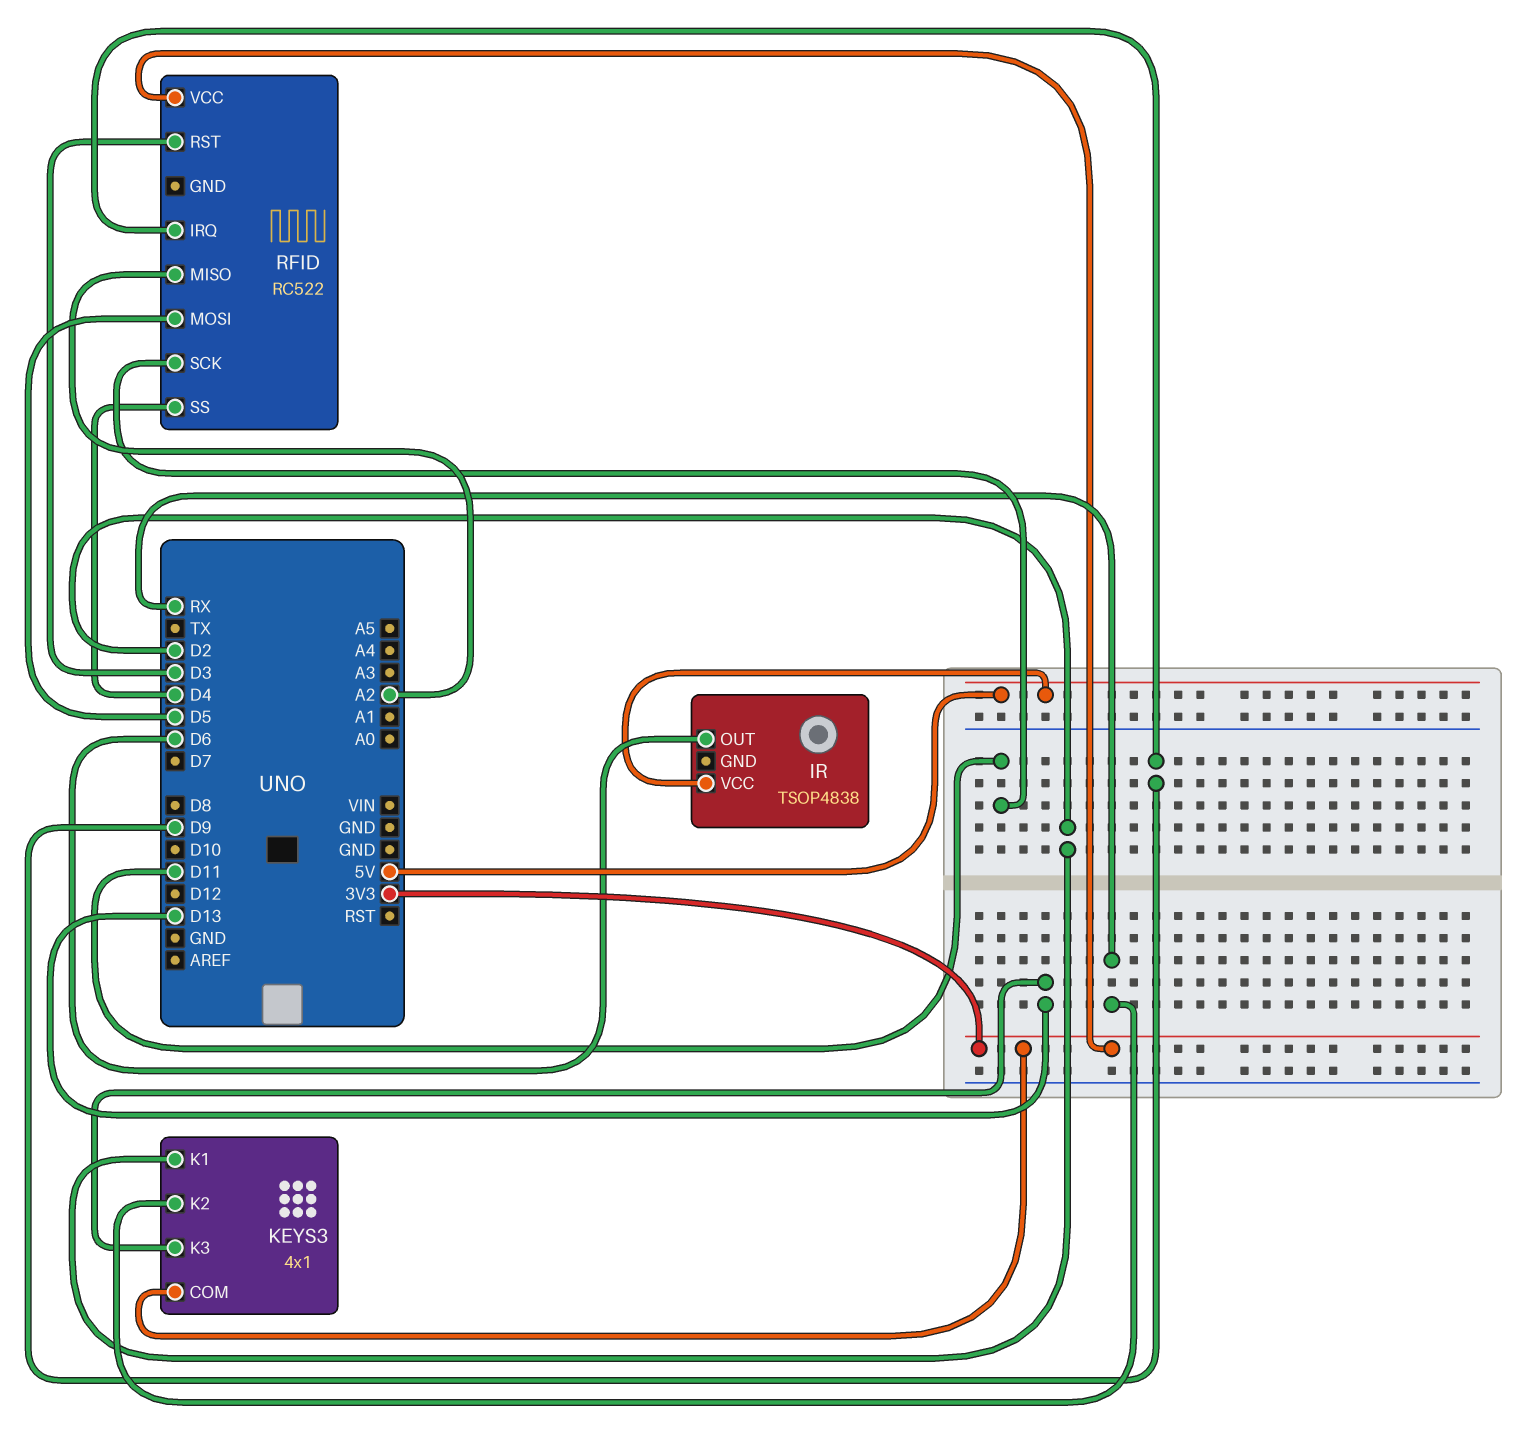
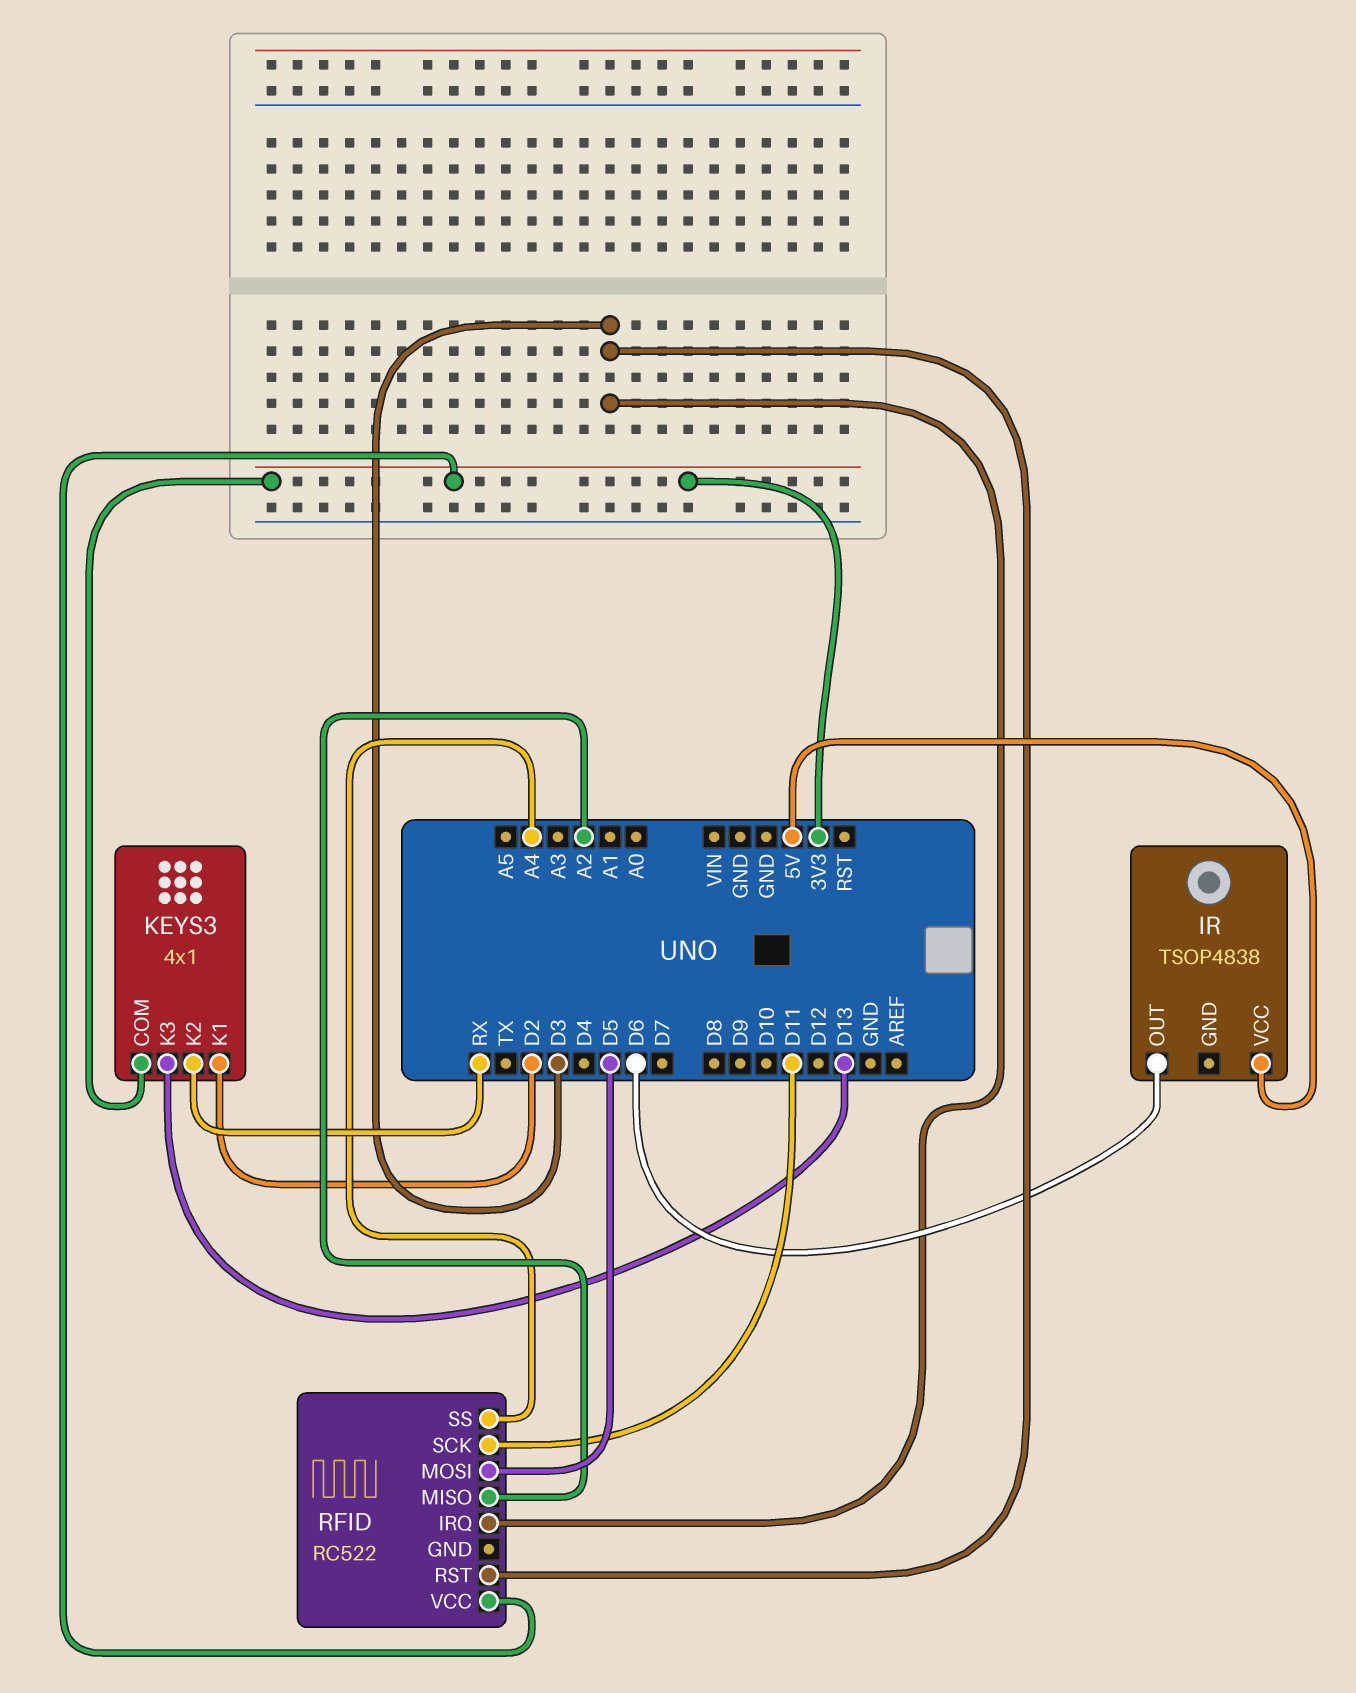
RFID pin IRQ: D9 -> D3
RFID pin SS: D4 -> A4

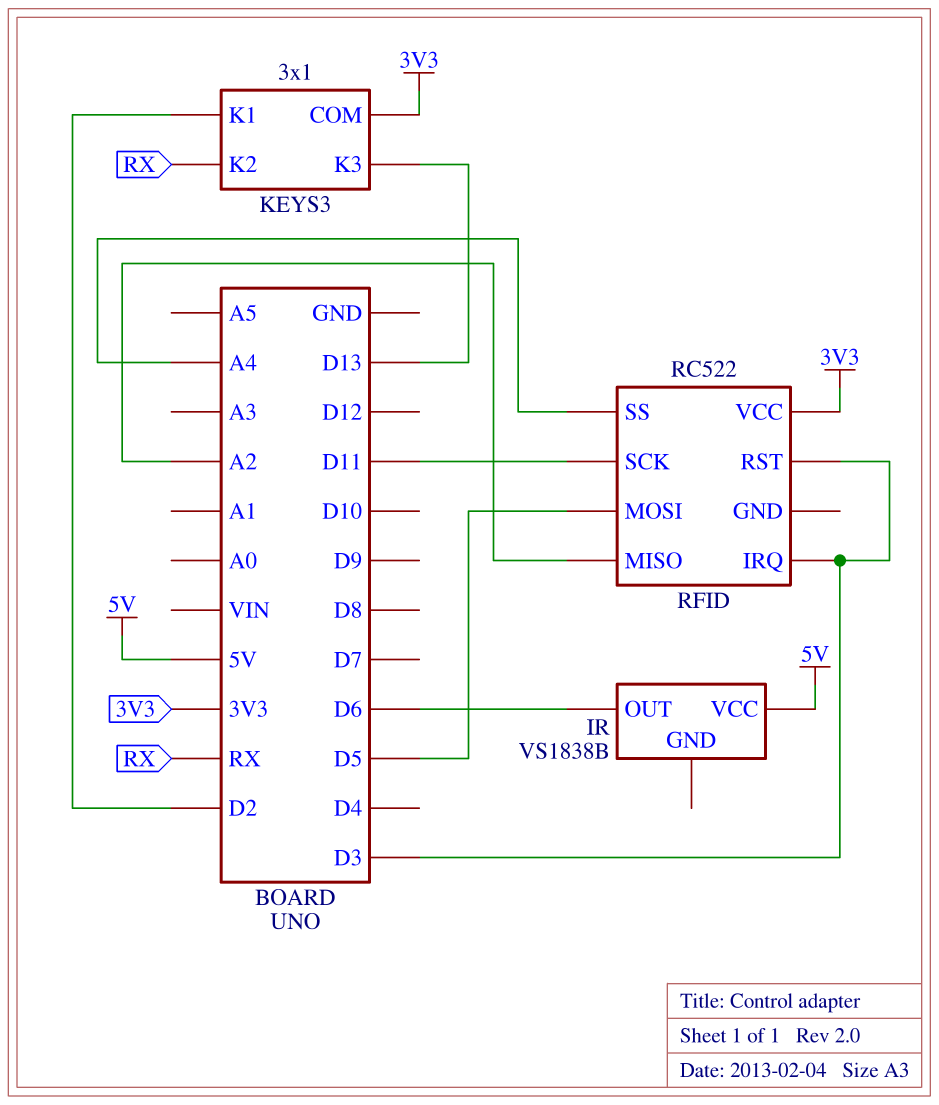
IR: TSOP4838 -> VS1838B
KEYS3: 4x1 -> 3x1

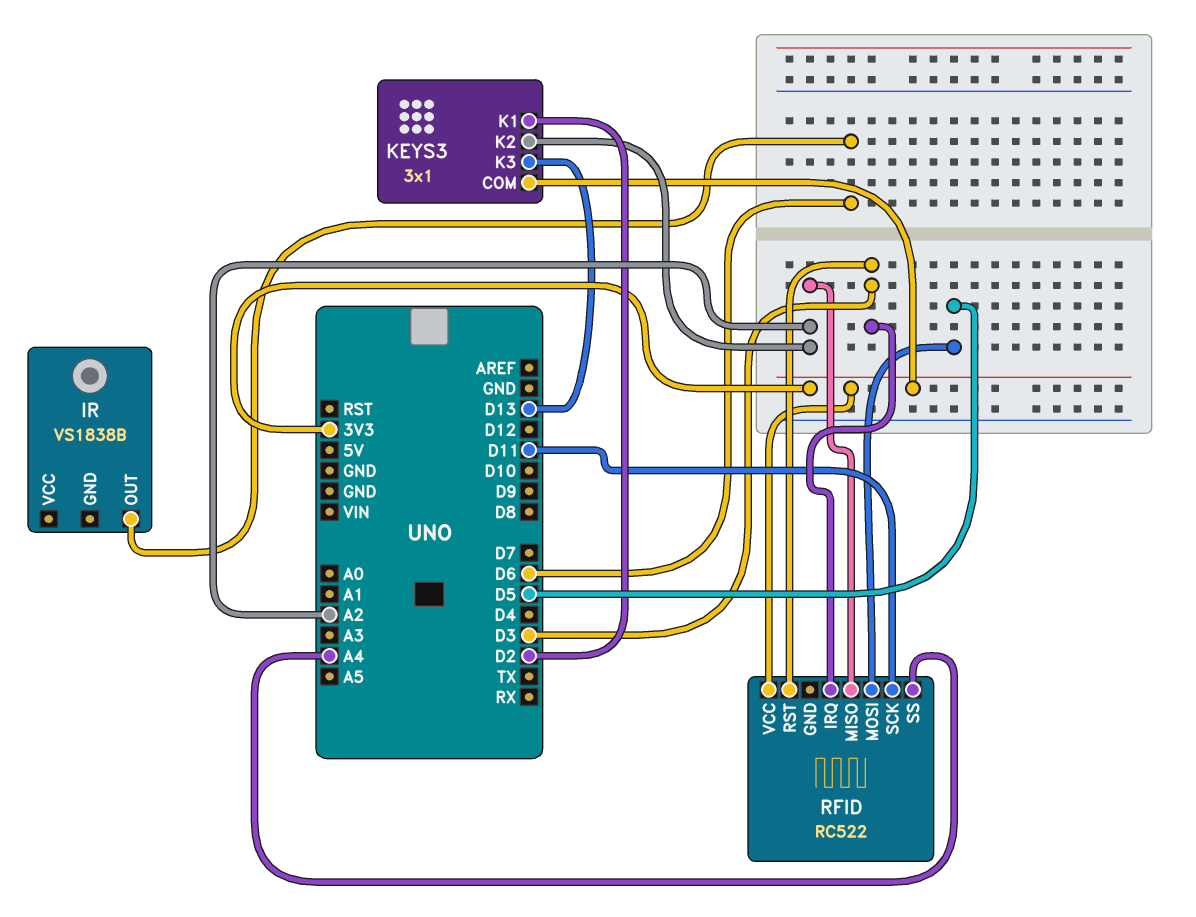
IR pin VCC: 5V -> none
KEYS3 pin K2: RX -> A2

